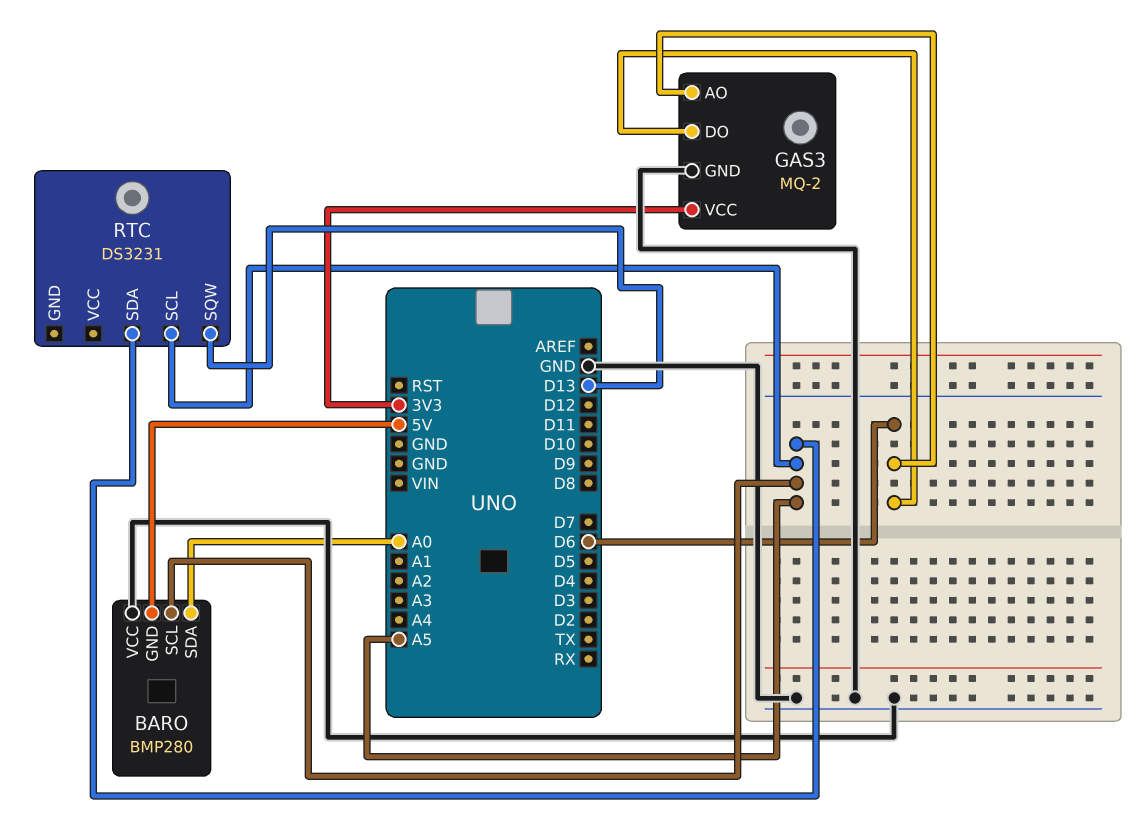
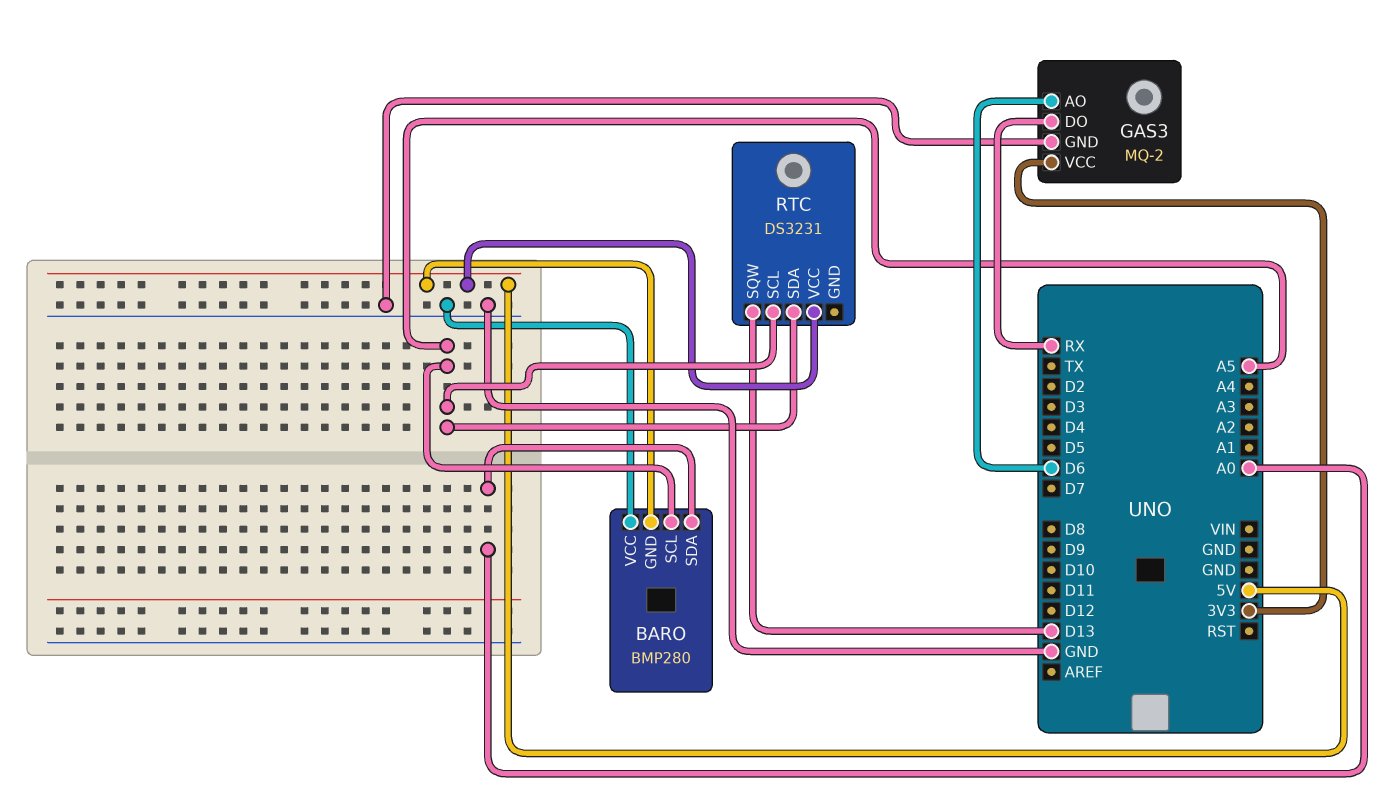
GAS3 pin DO: D6 -> RX
RTC pin VCC: none -> 5V

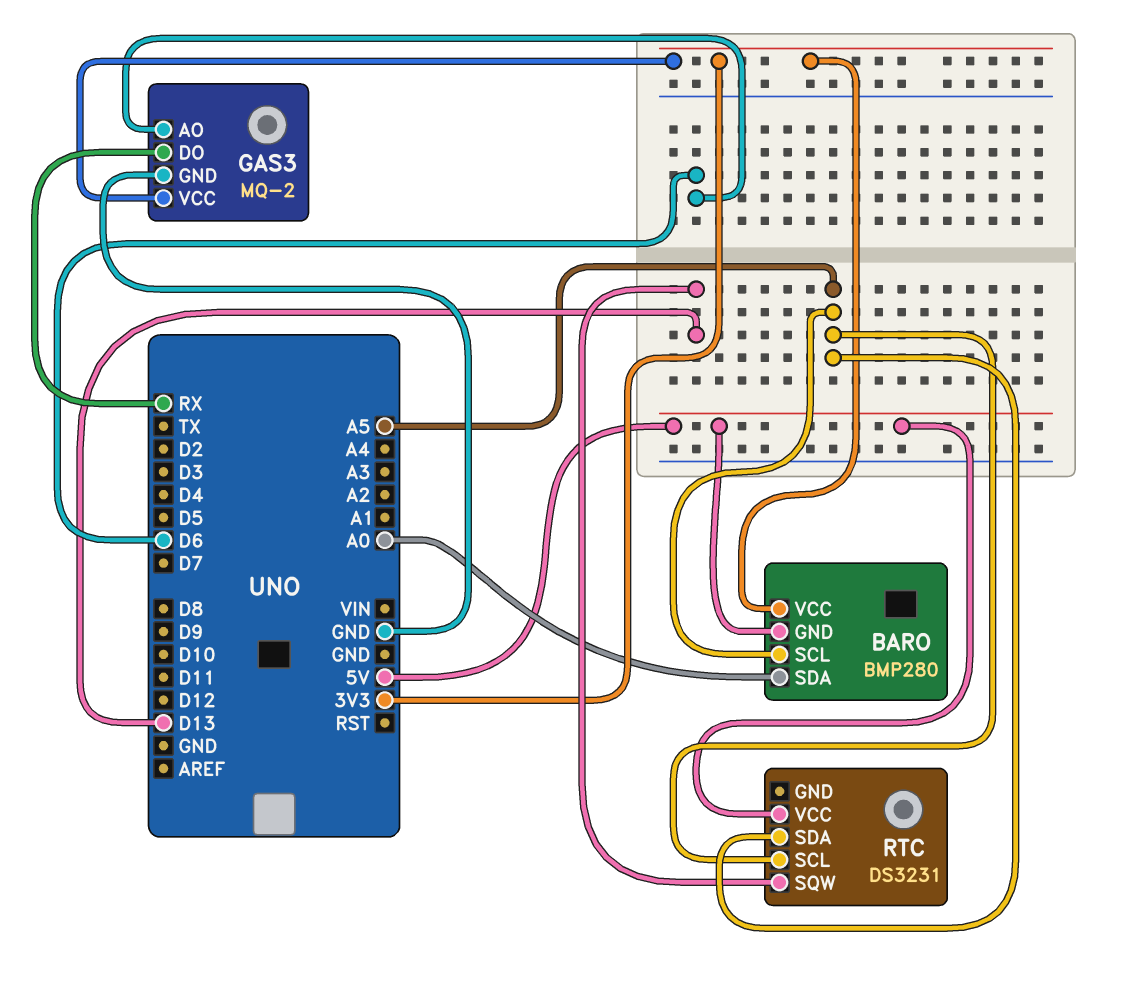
BARO pin VCC: GND -> 3V3

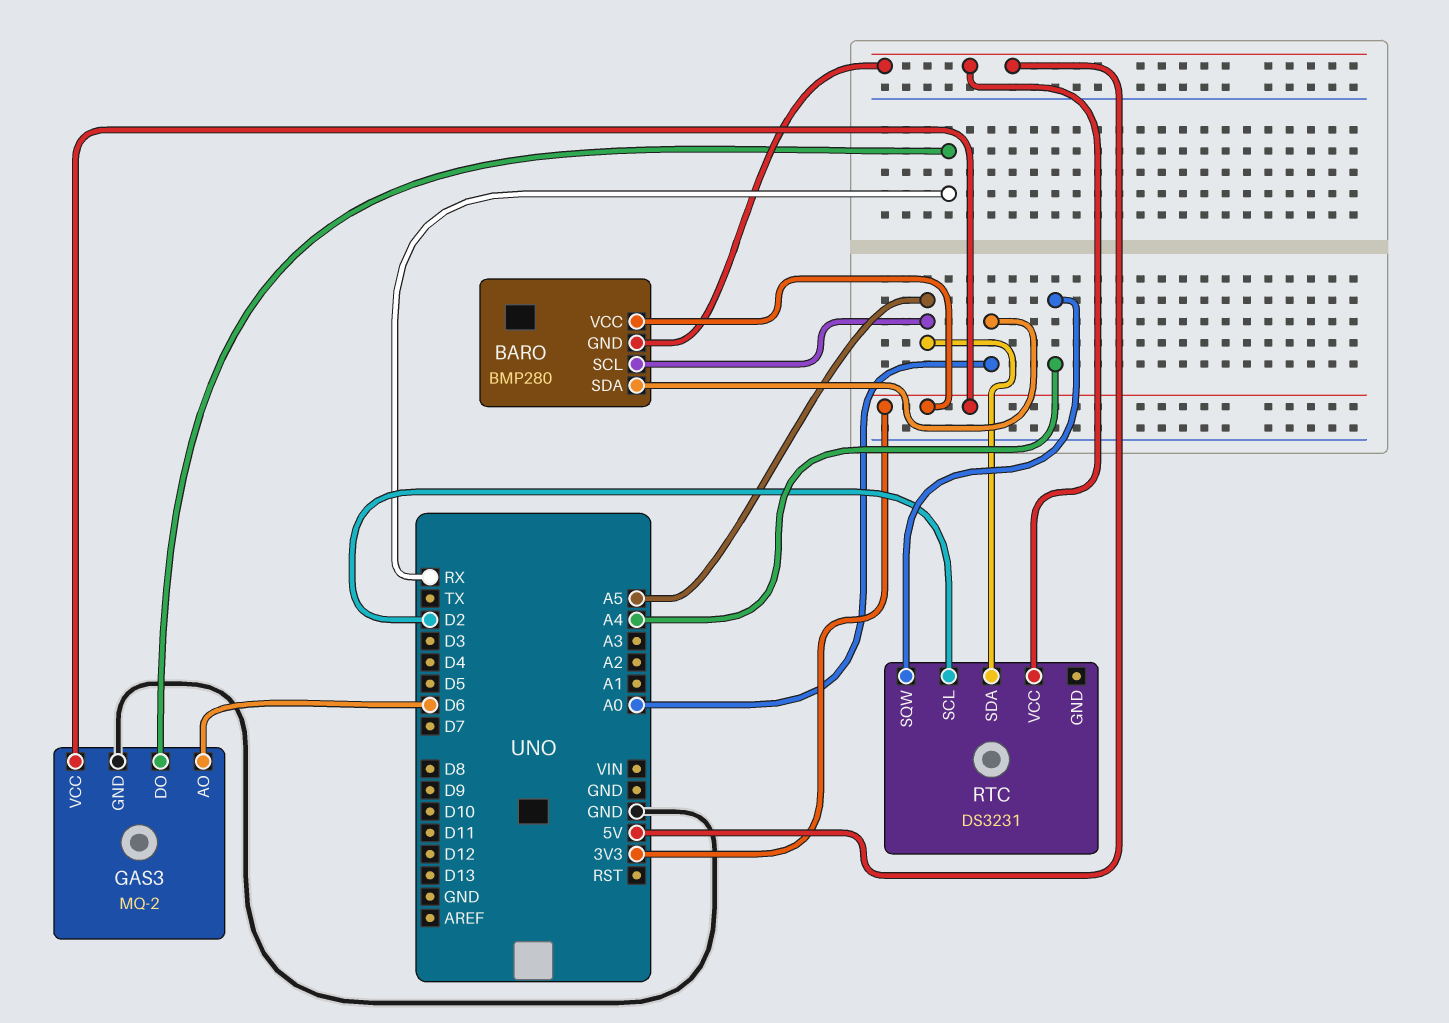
RTC pin SCL: A5 -> D2
RTC pin SQW: D13 -> A4

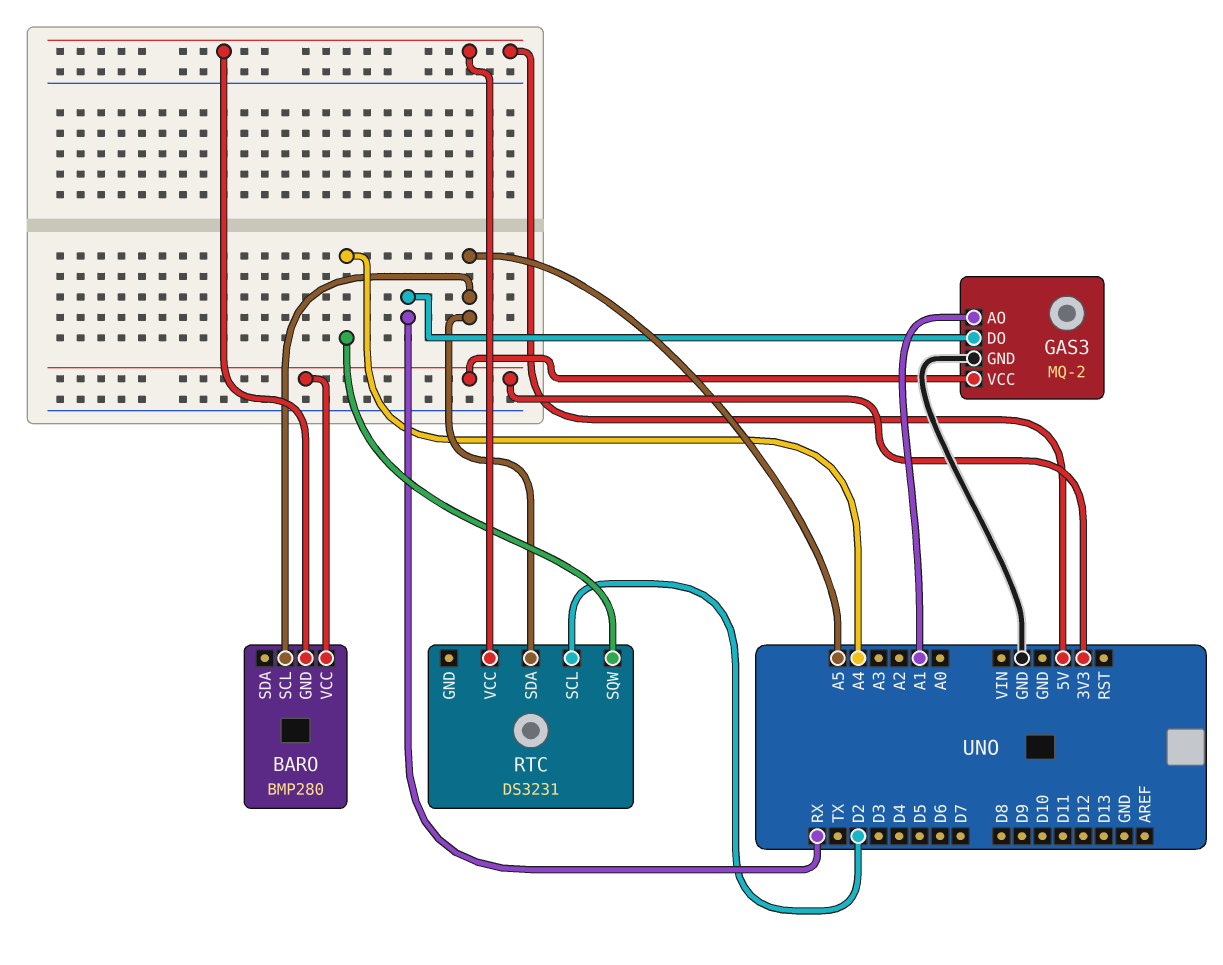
BARO pin SDA: A0 -> none
GAS3 pin AO: D6 -> A1

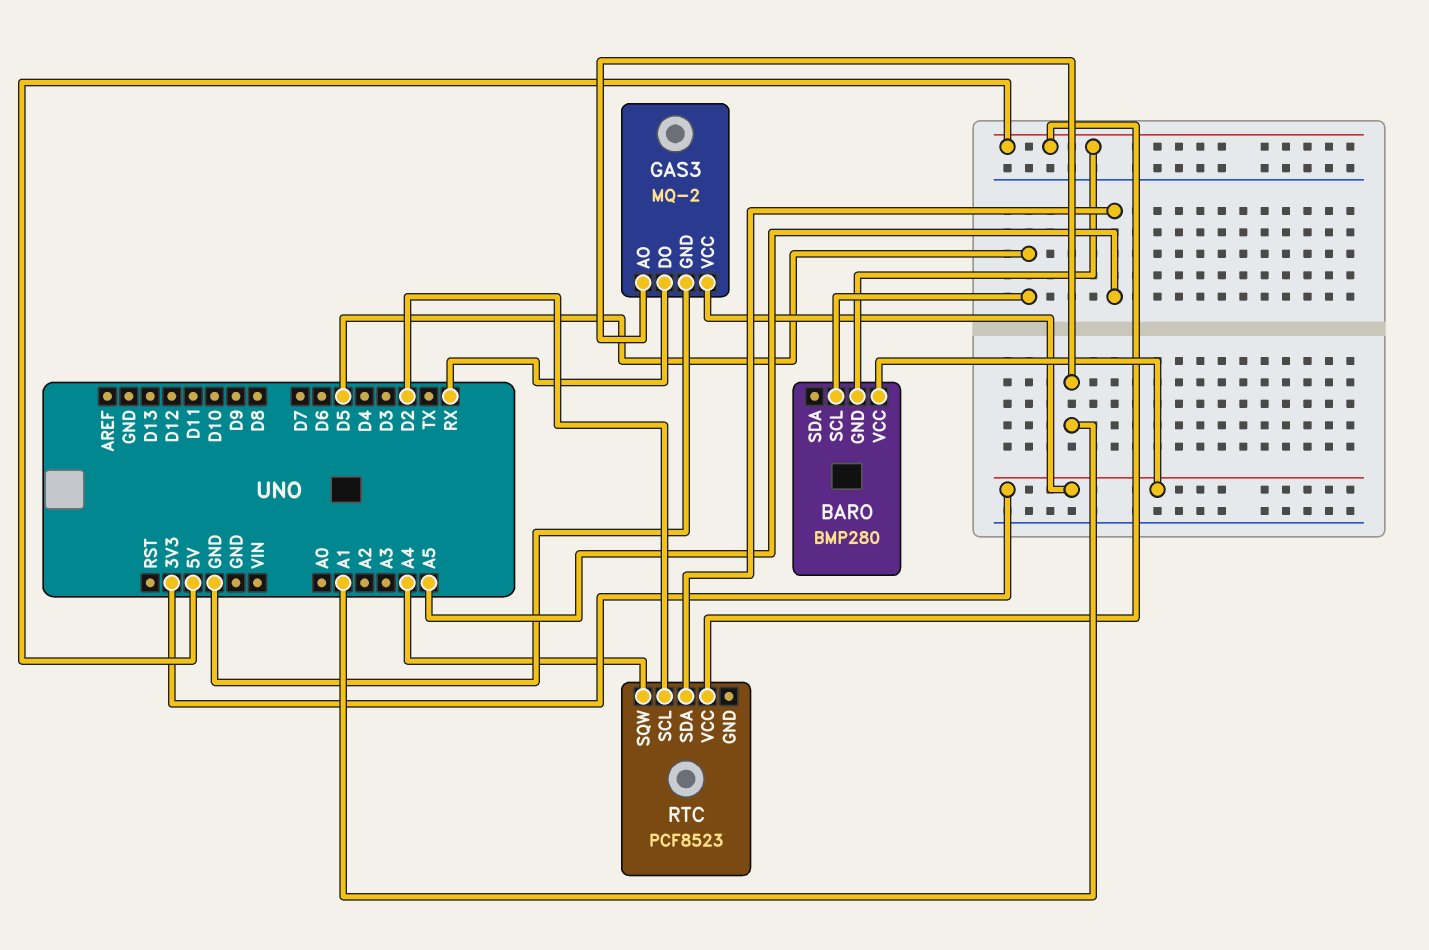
BARO pin SCL: A5 -> D5
RTC: DS3231 -> PCF8523

